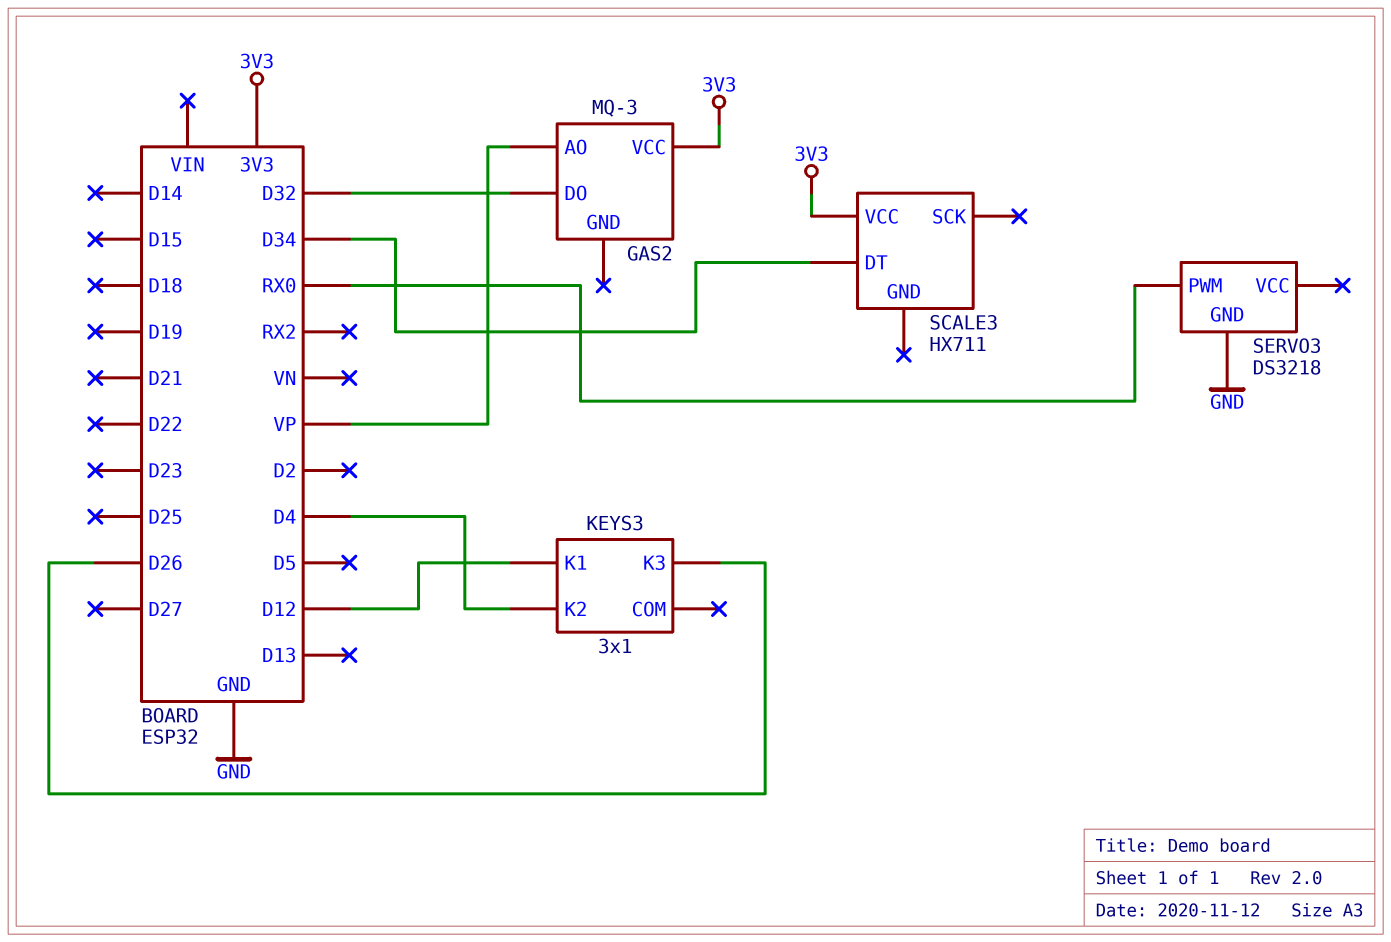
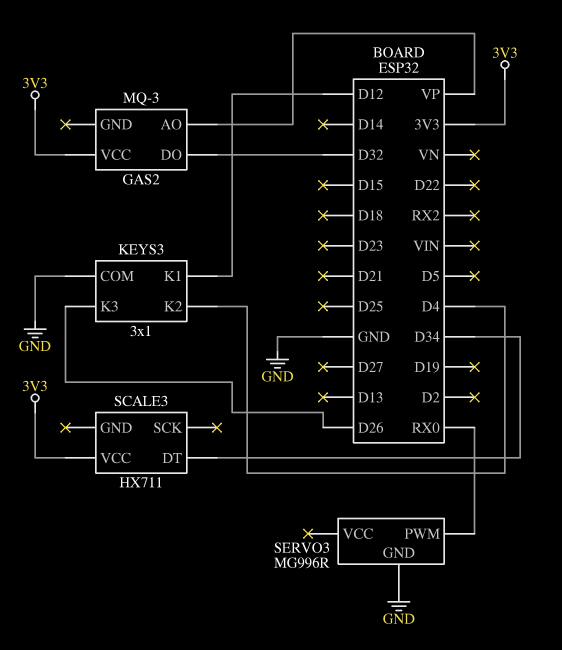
KEYS3 pin COM: none -> GND
SERVO3: DS3218 -> MG996R

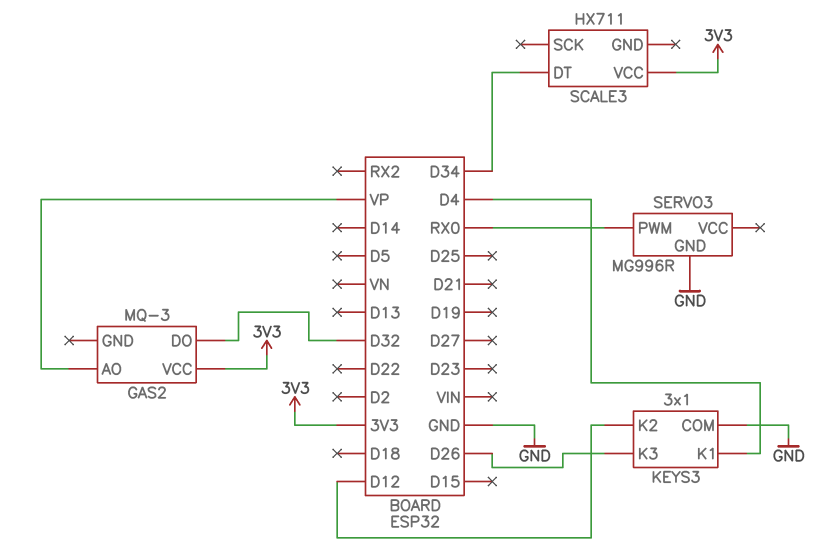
KEYS3 pin K1: D12 -> D4
KEYS3 pin K2: D4 -> D12

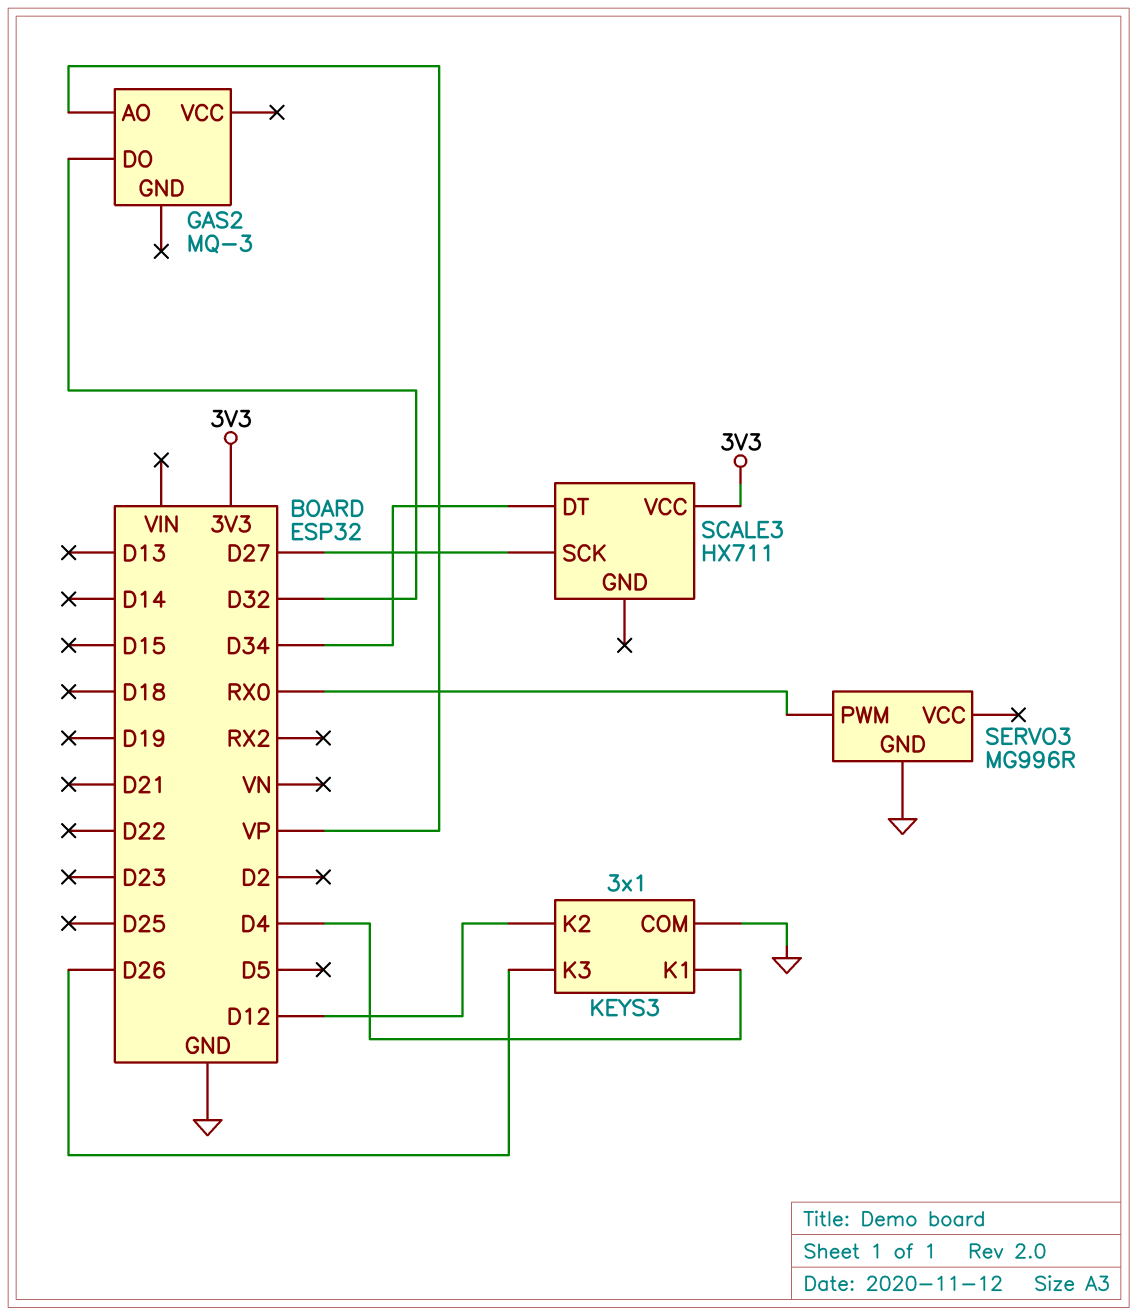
GAS2 pin VCC: 3V3 -> none
SCALE3 pin SCK: none -> D27

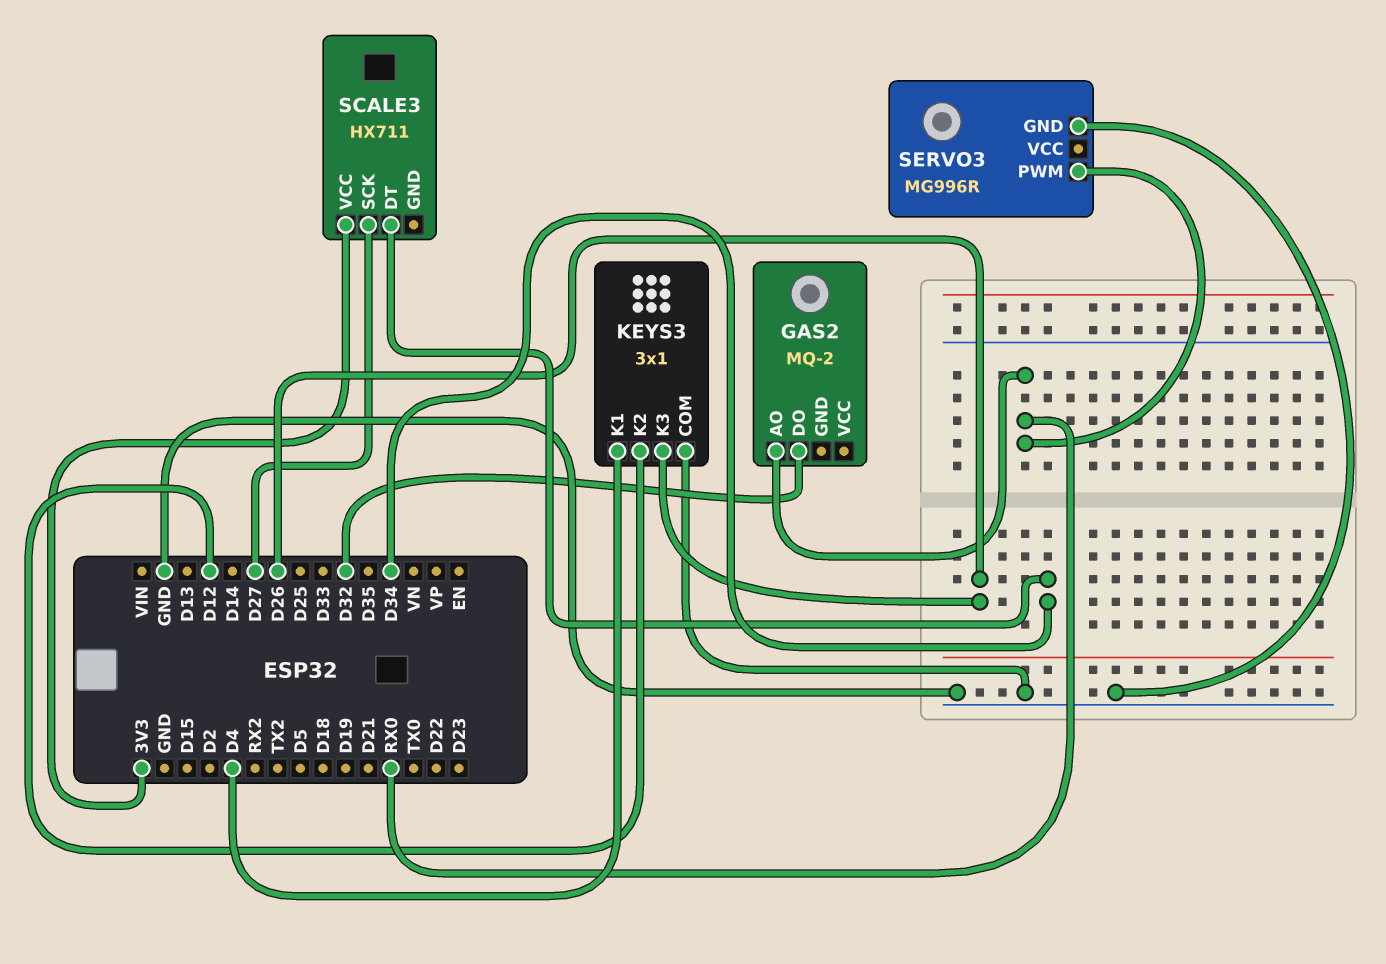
GAS2: MQ-3 -> MQ-2
GAS2 pin AO: VP -> RX0

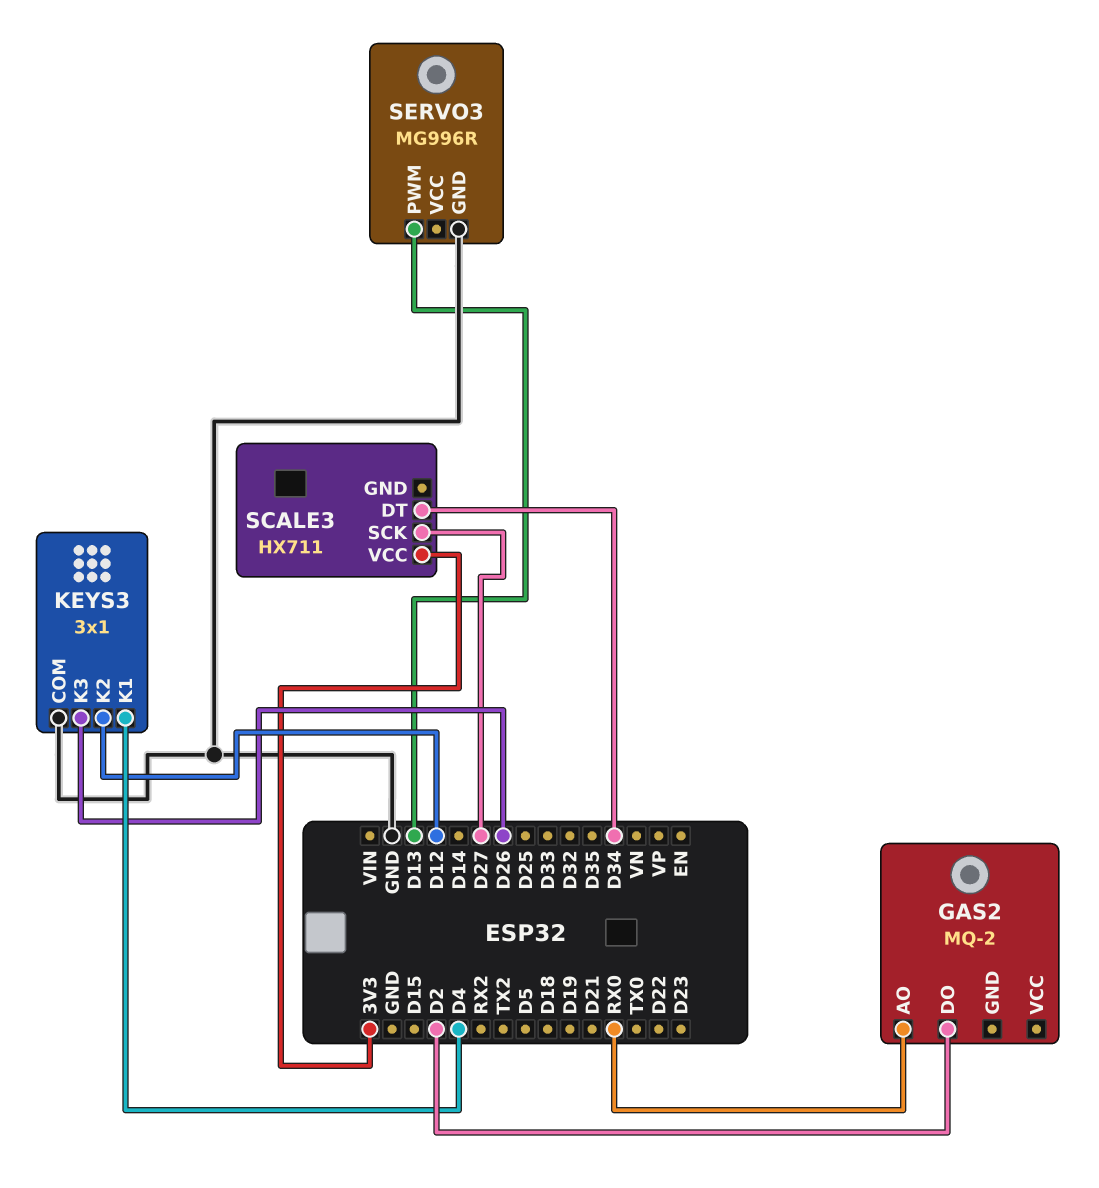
GAS2 pin DO: D32 -> D2
SERVO3 pin PWM: RX0 -> D13

